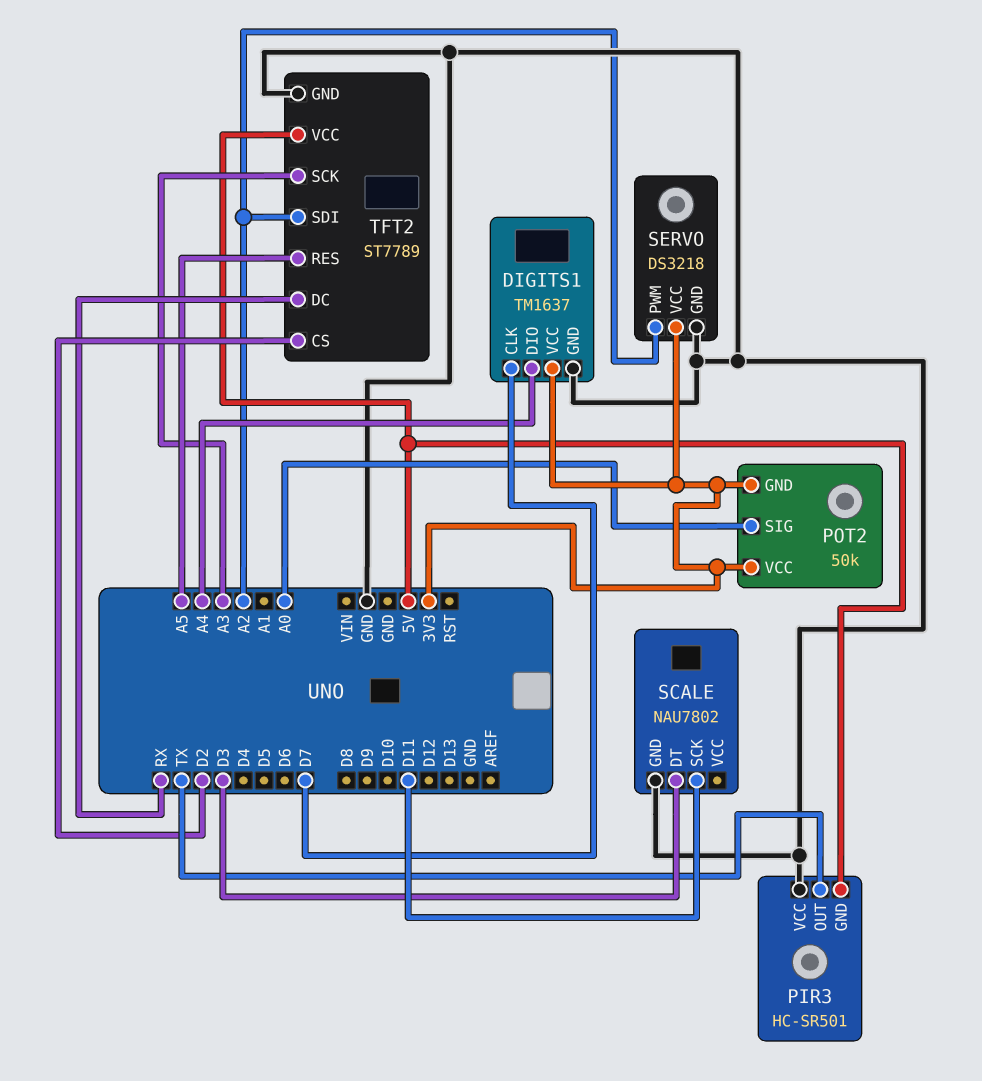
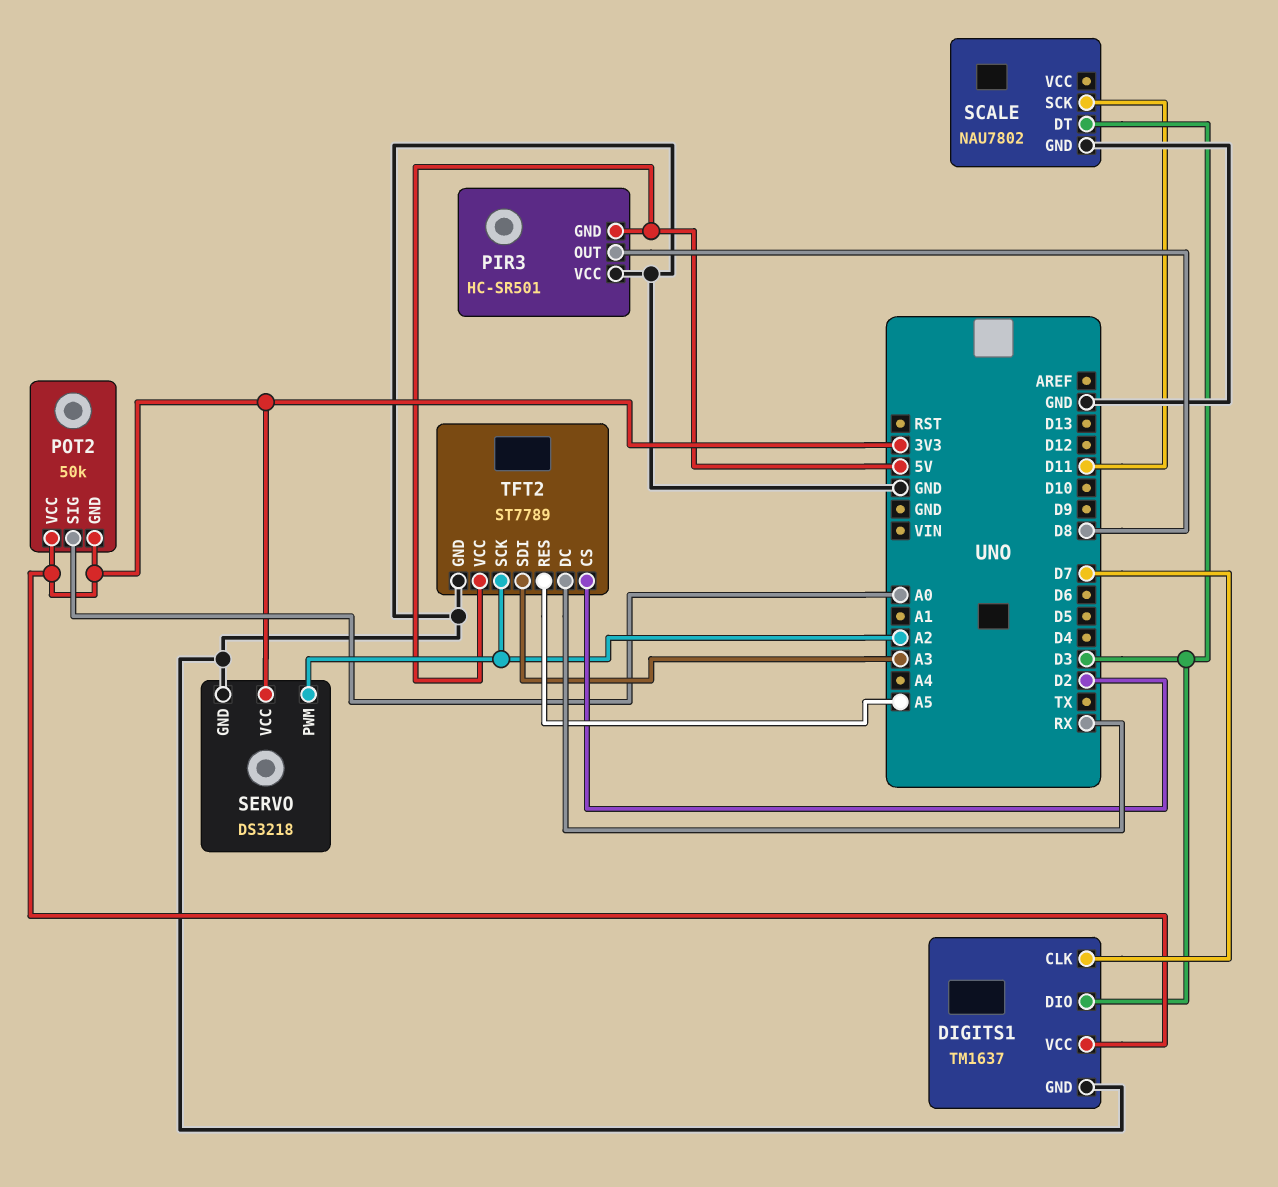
DIGITS1 pin DIO: A4 -> D3
PIR3 pin OUT: TX -> D8
TFT2 pin SCK: A3 -> A2
TFT2 pin SDI: A2 -> A3

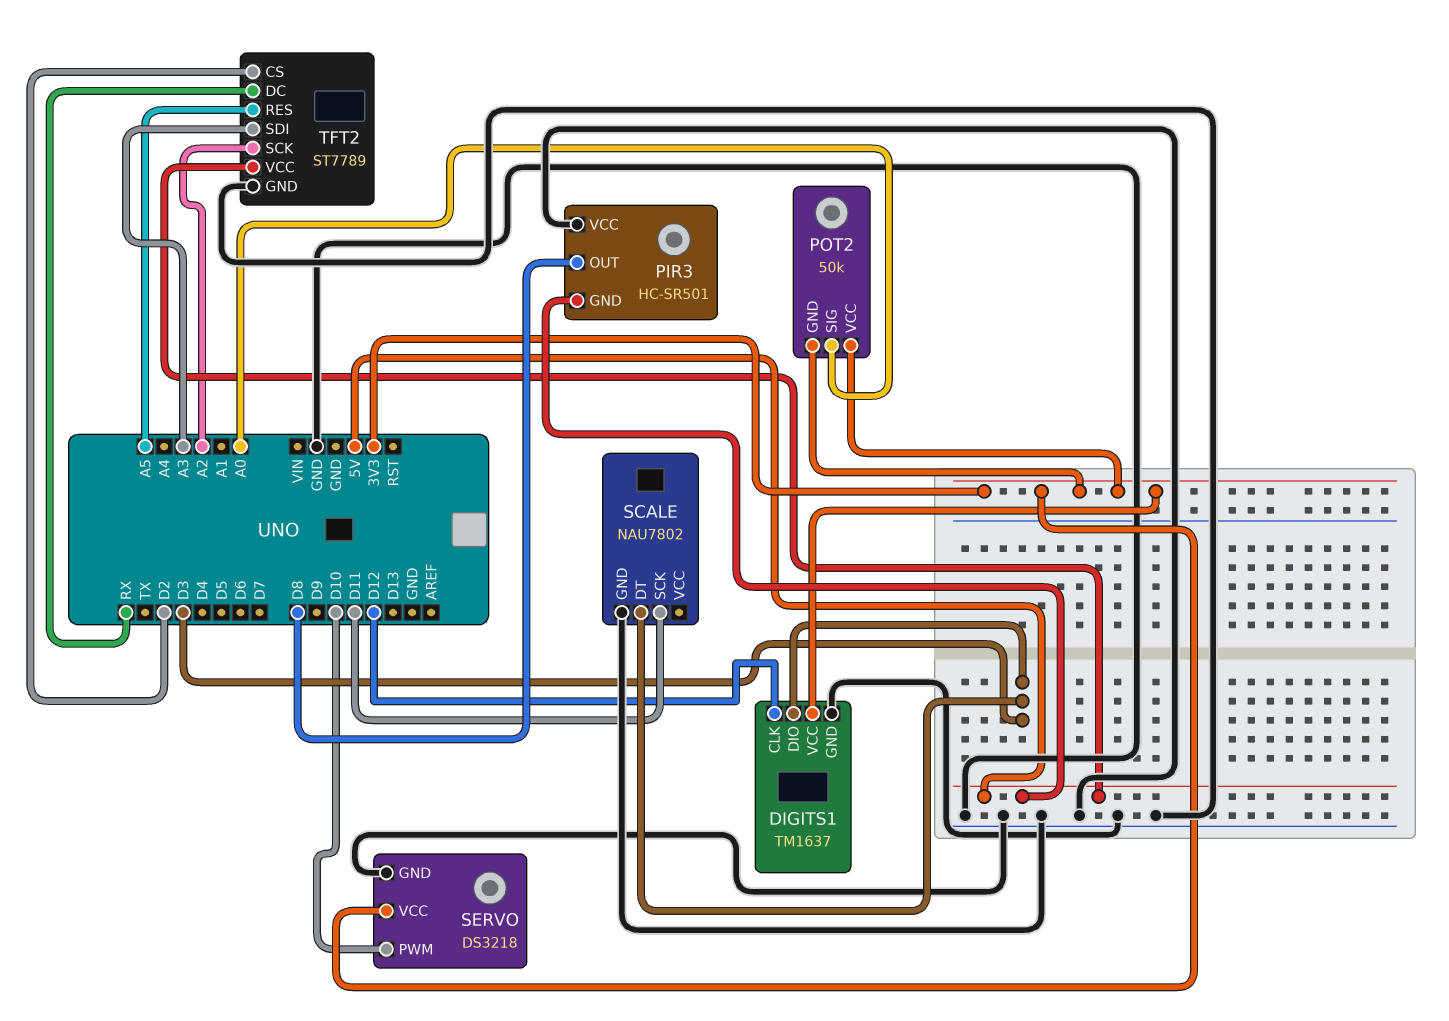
DIGITS1 pin CLK: D7 -> D12
SERVO pin PWM: A2 -> D10

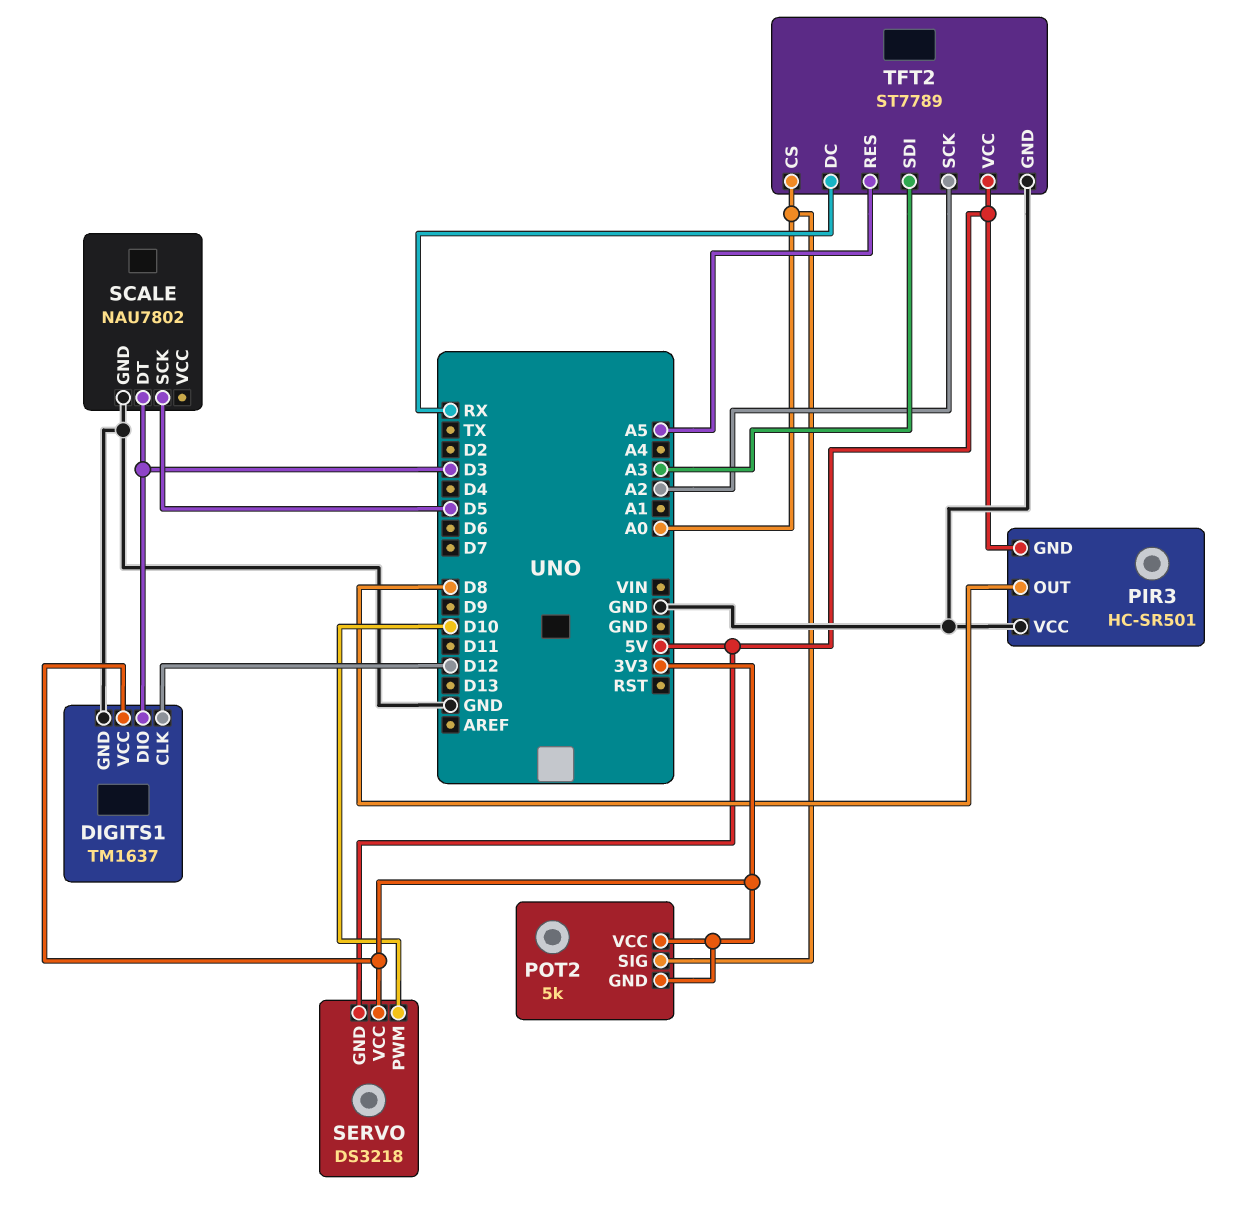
POT2: 50k -> 5k
SCALE pin SCK: D11 -> D5
SERVO pin GND: GND -> 5V
TFT2 pin CS: D2 -> A0

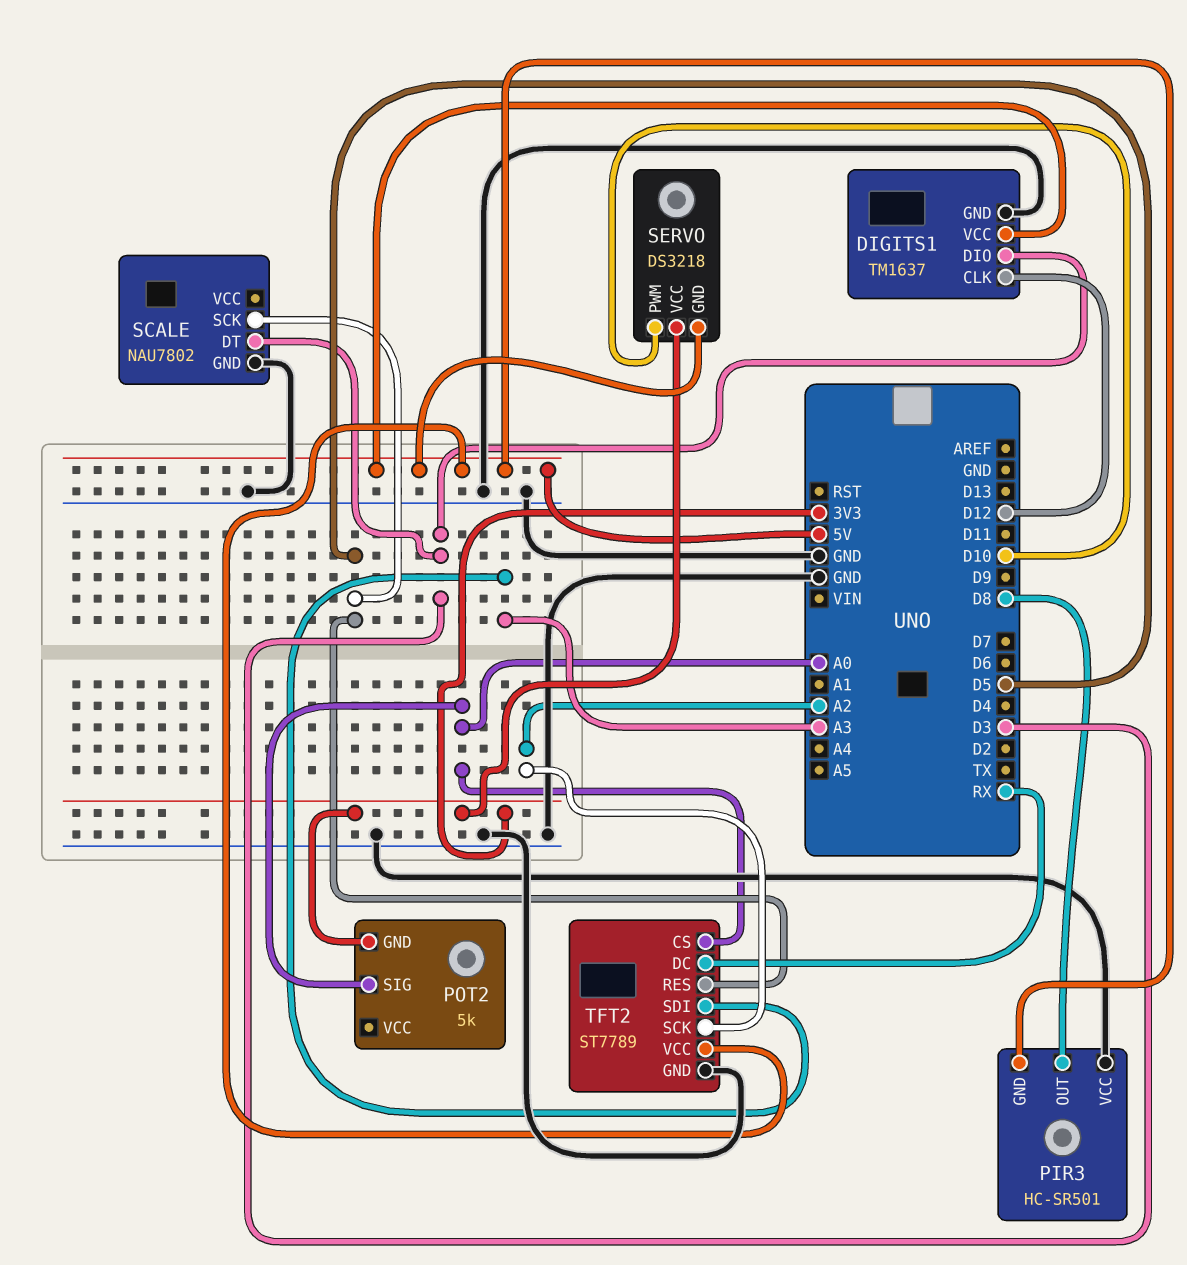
DIGITS1 pin VCC: 3V3 -> 5V
POT2 pin VCC: 3V3 -> none
TFT2 pin RES: A5 -> D5

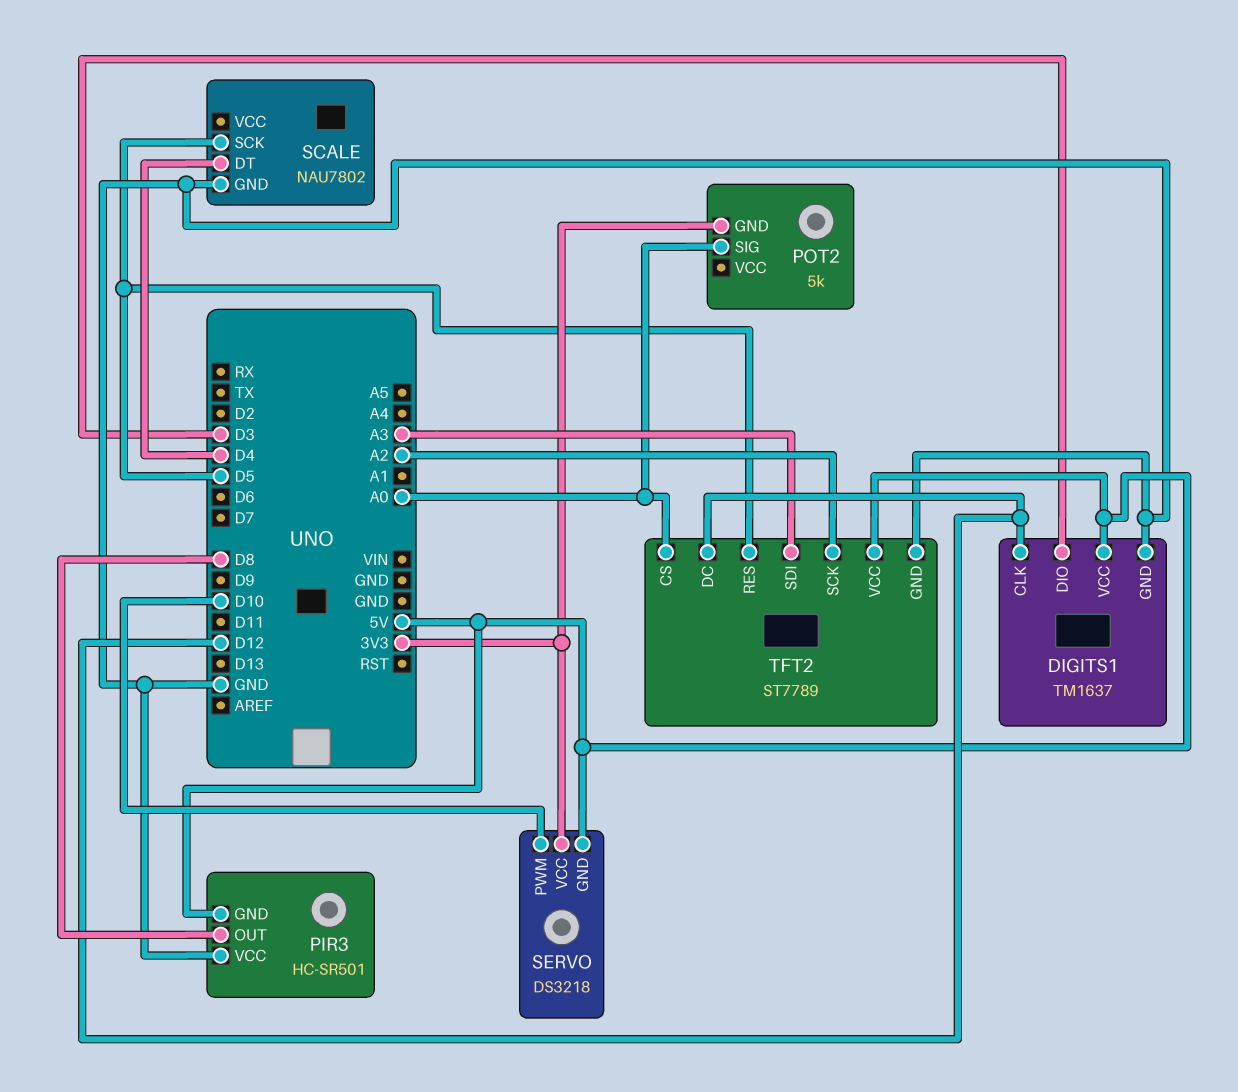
SCALE pin DT: D3 -> D4
TFT2 pin DC: RX -> D12

